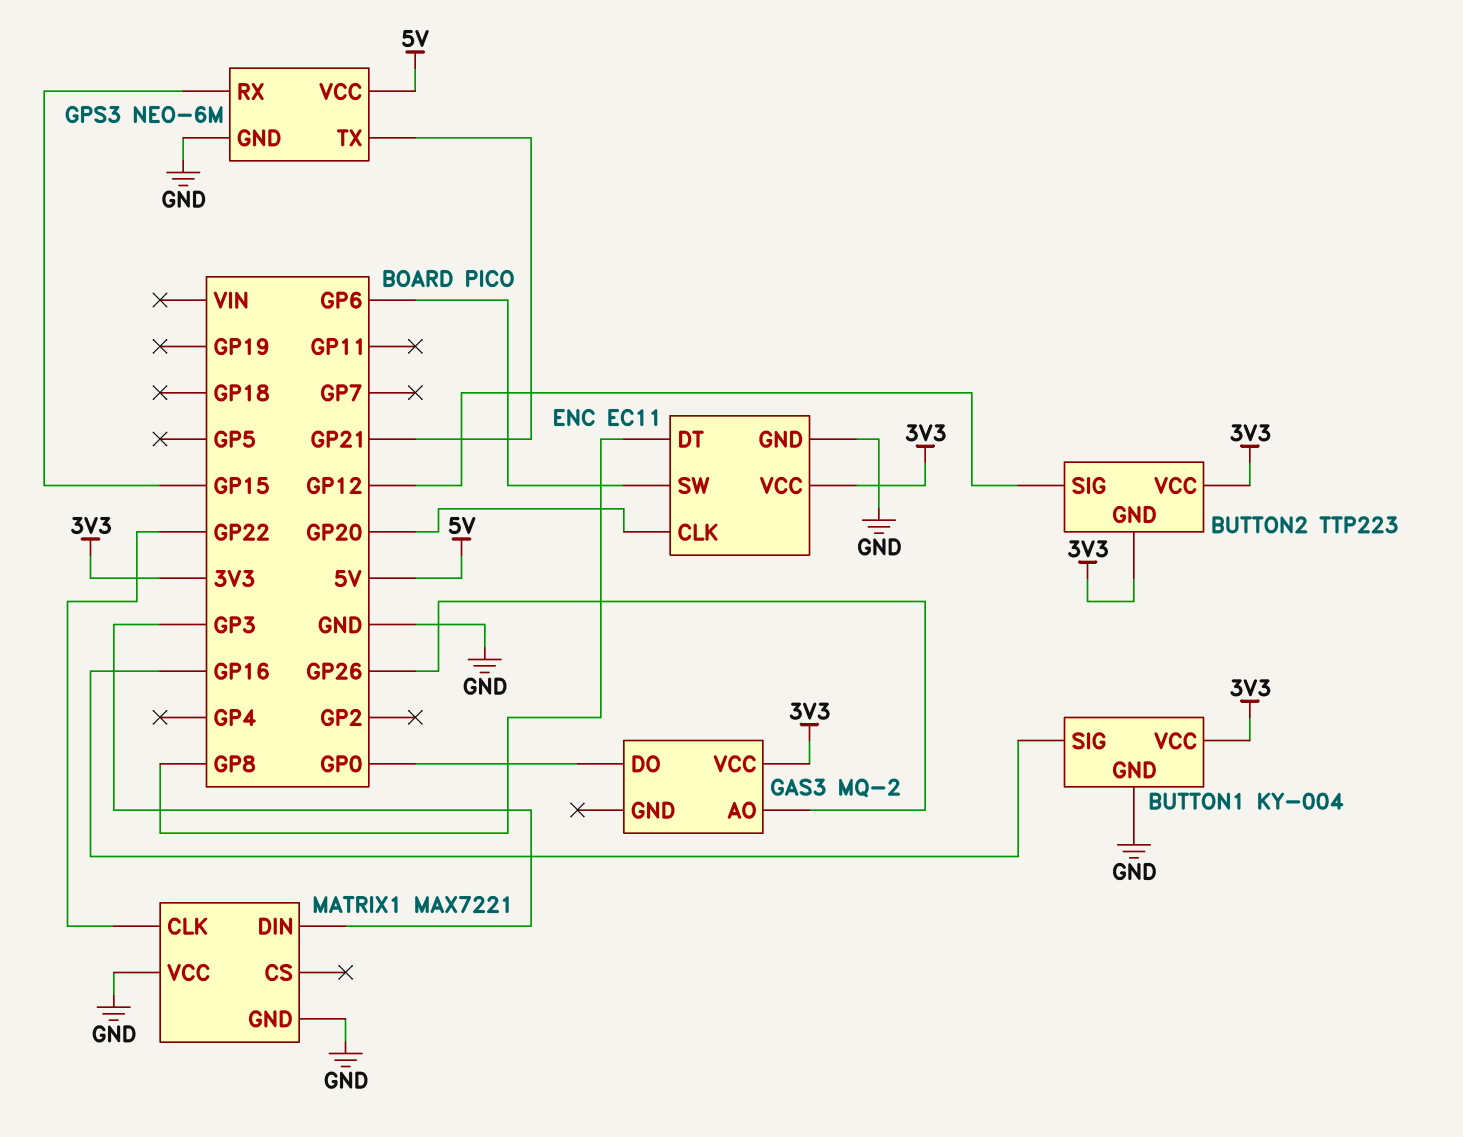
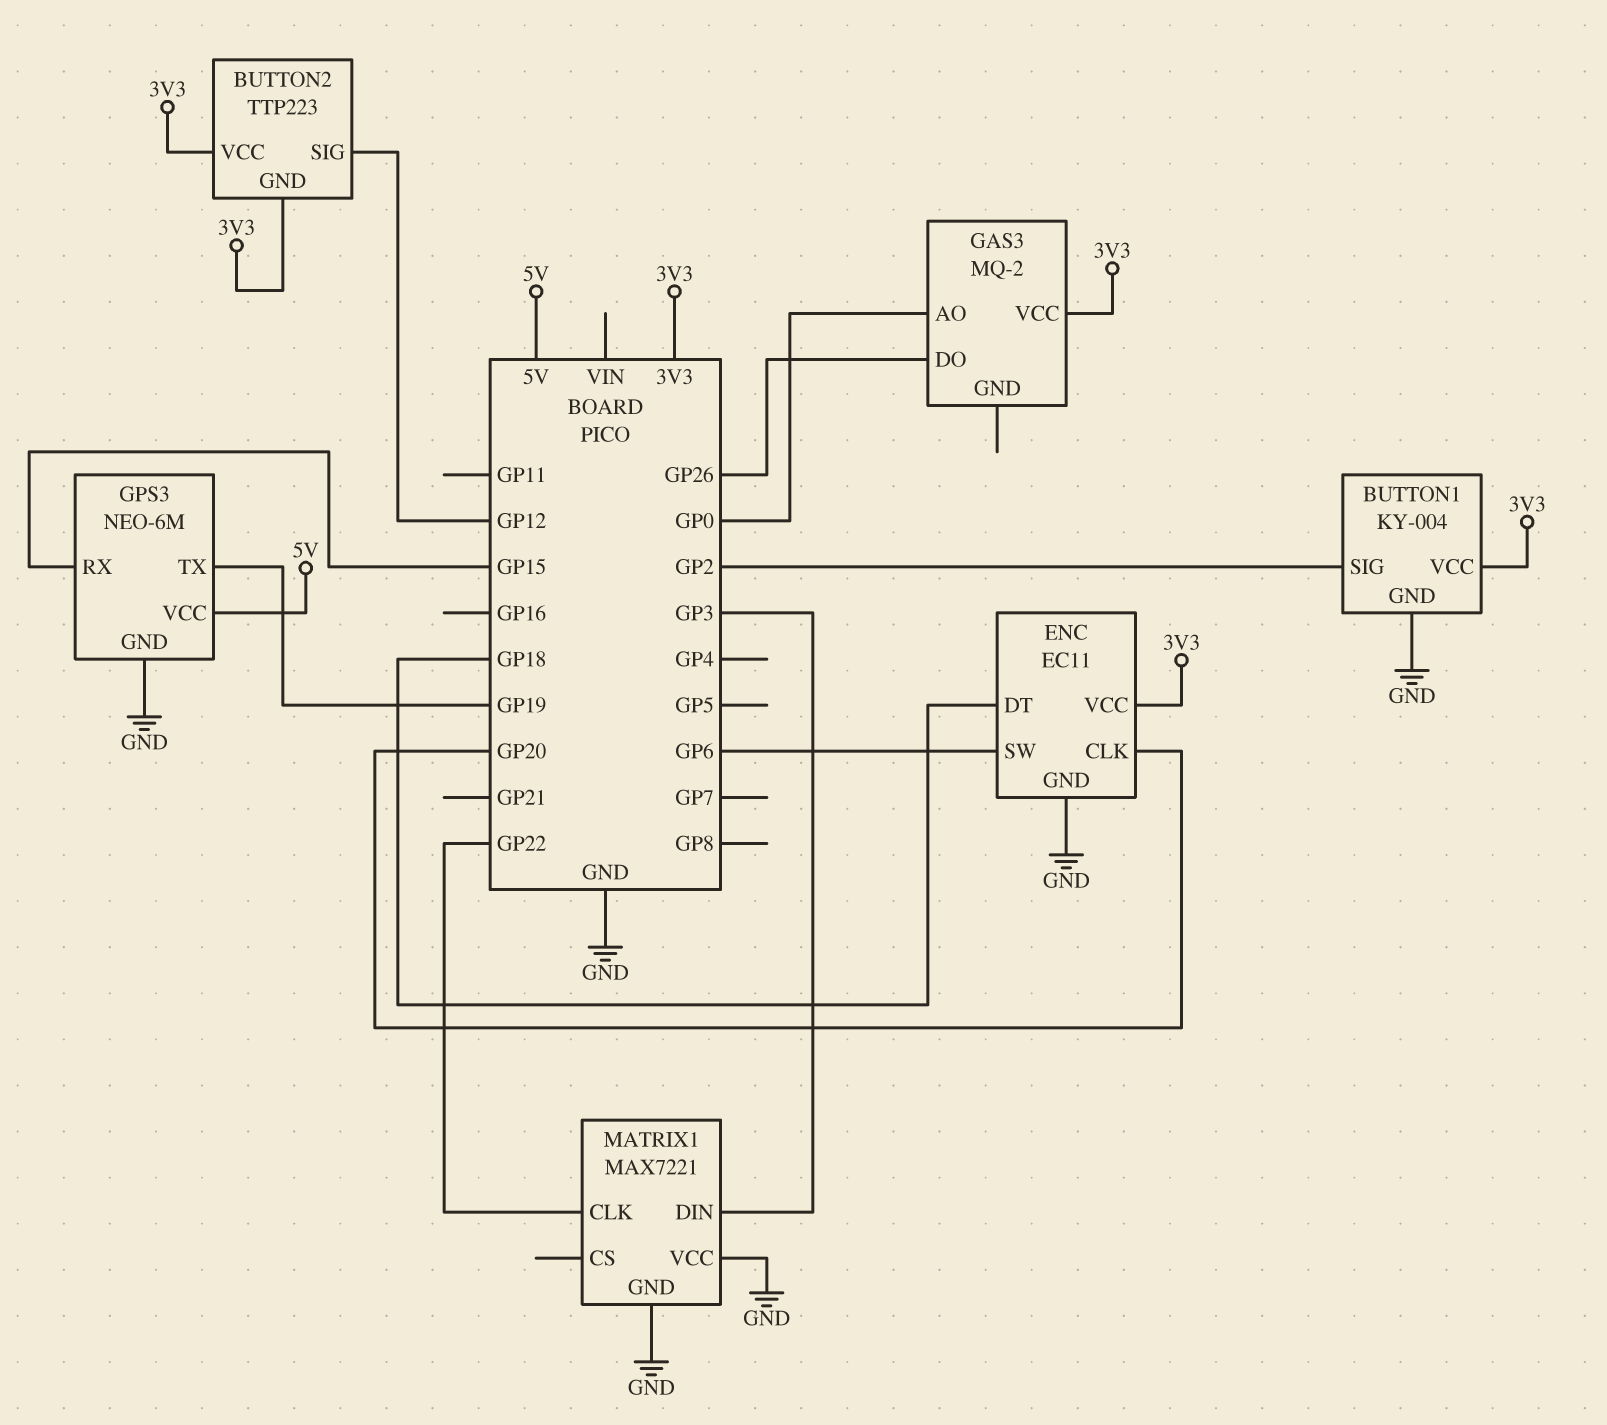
BUTTON1 pin SIG: GP16 -> GP2
ENC pin DT: GP8 -> GP18
GAS3 pin AO: GP26 -> GP0
GAS3 pin DO: GP0 -> GP26
GPS3 pin TX: GP21 -> GP19

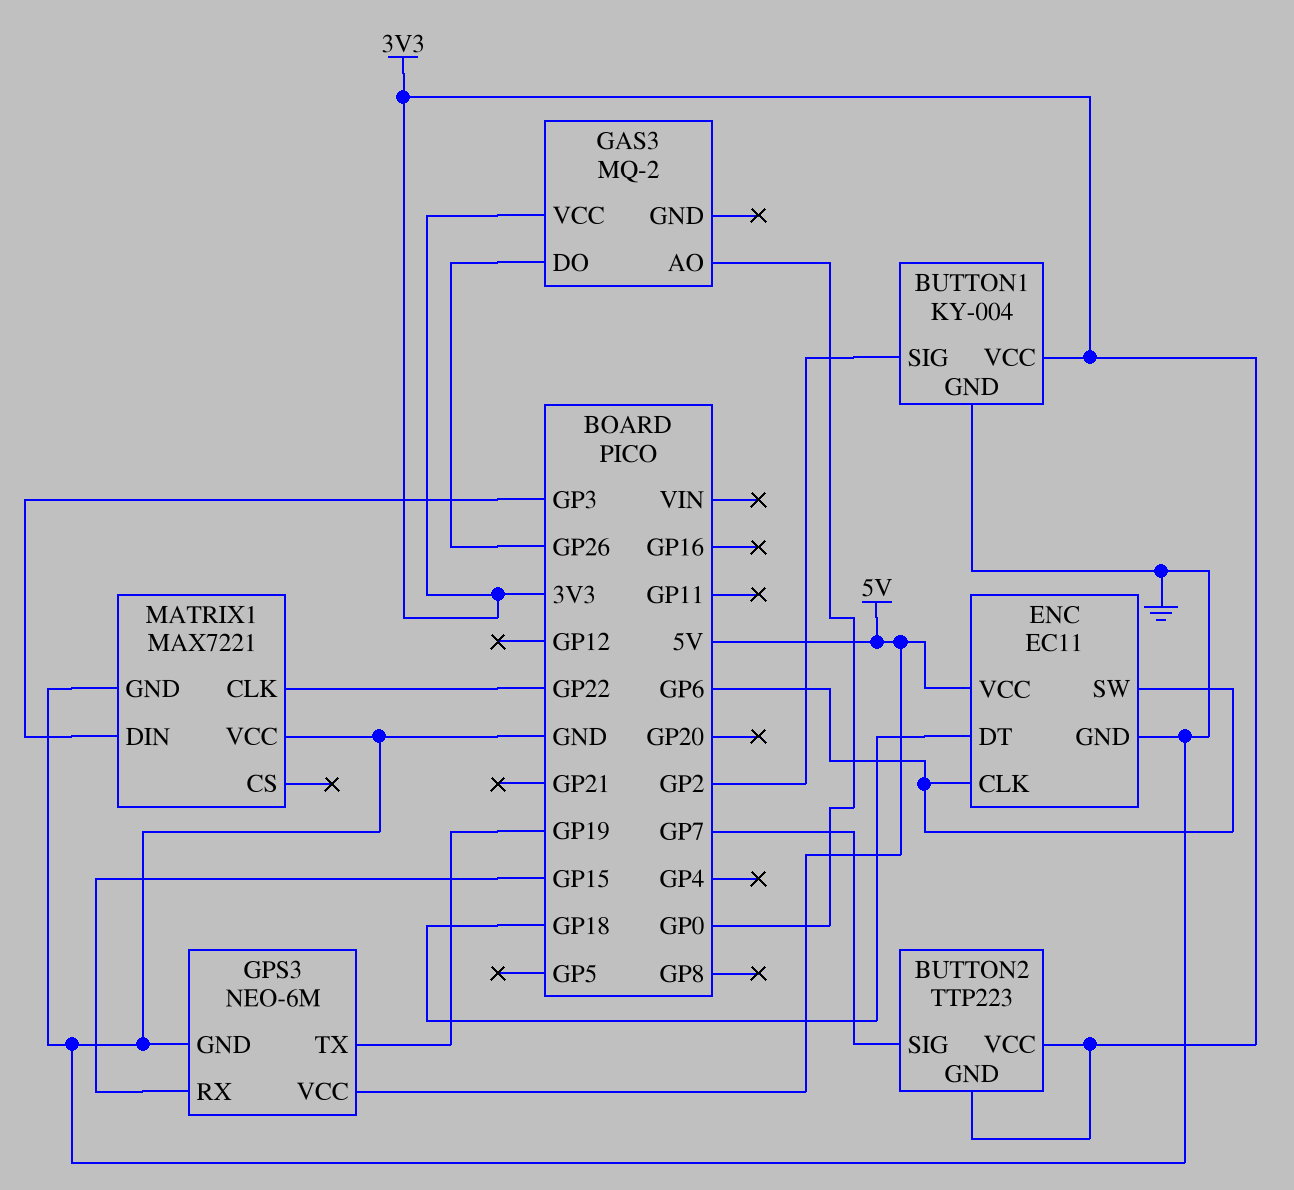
BUTTON2 pin SIG: GP12 -> GP7
ENC pin CLK: GP20 -> GP6
ENC pin VCC: 3V3 -> 5V

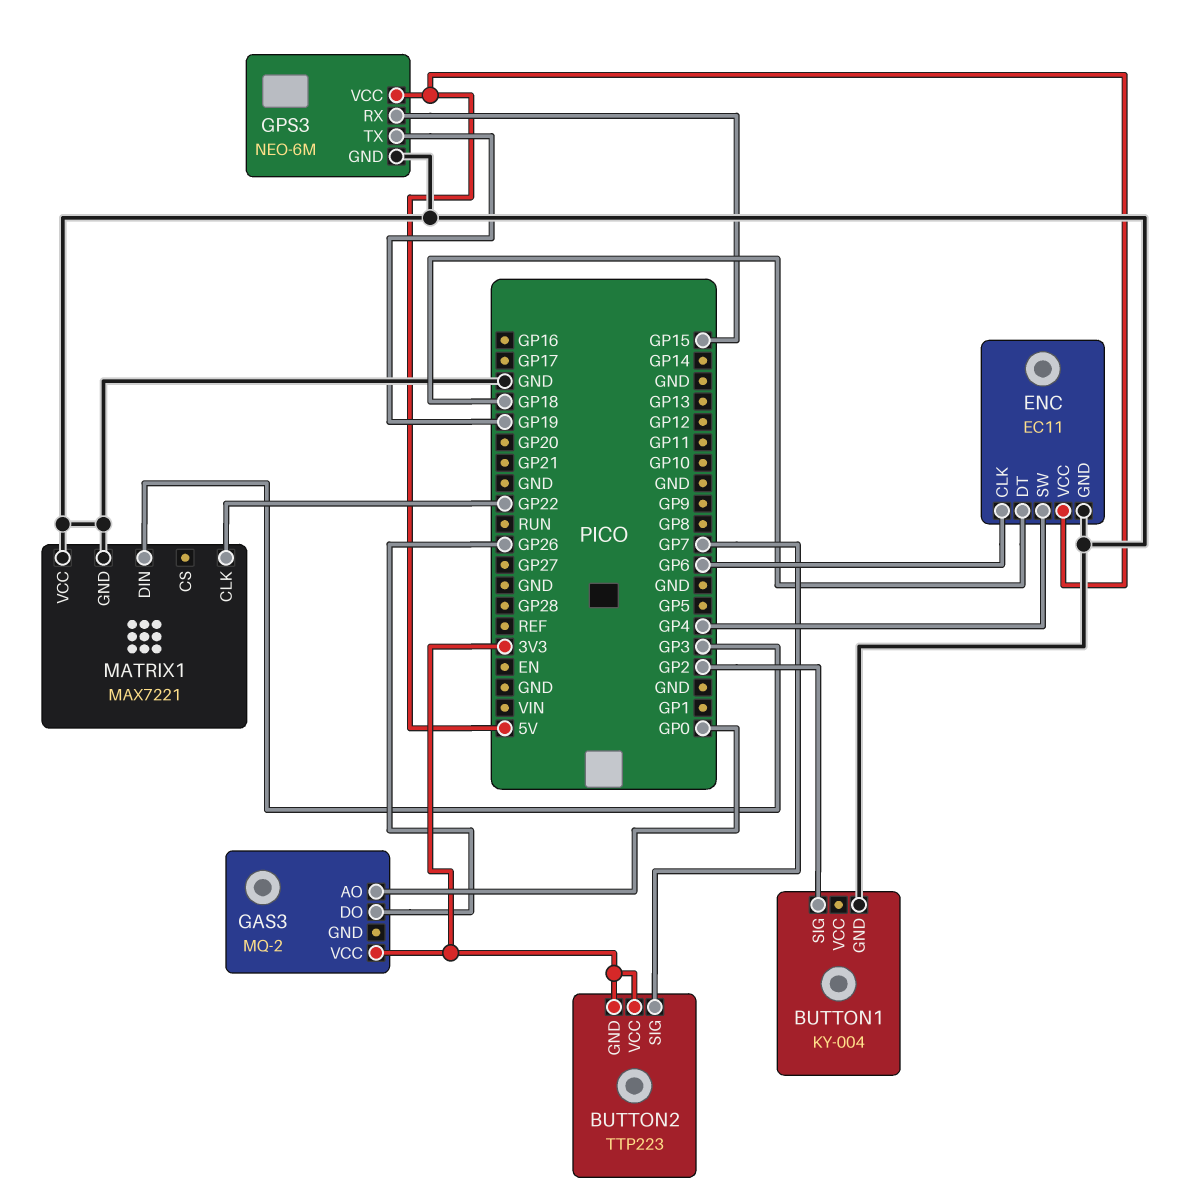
BUTTON1 pin VCC: 3V3 -> none
ENC pin SW: GP6 -> GP4

